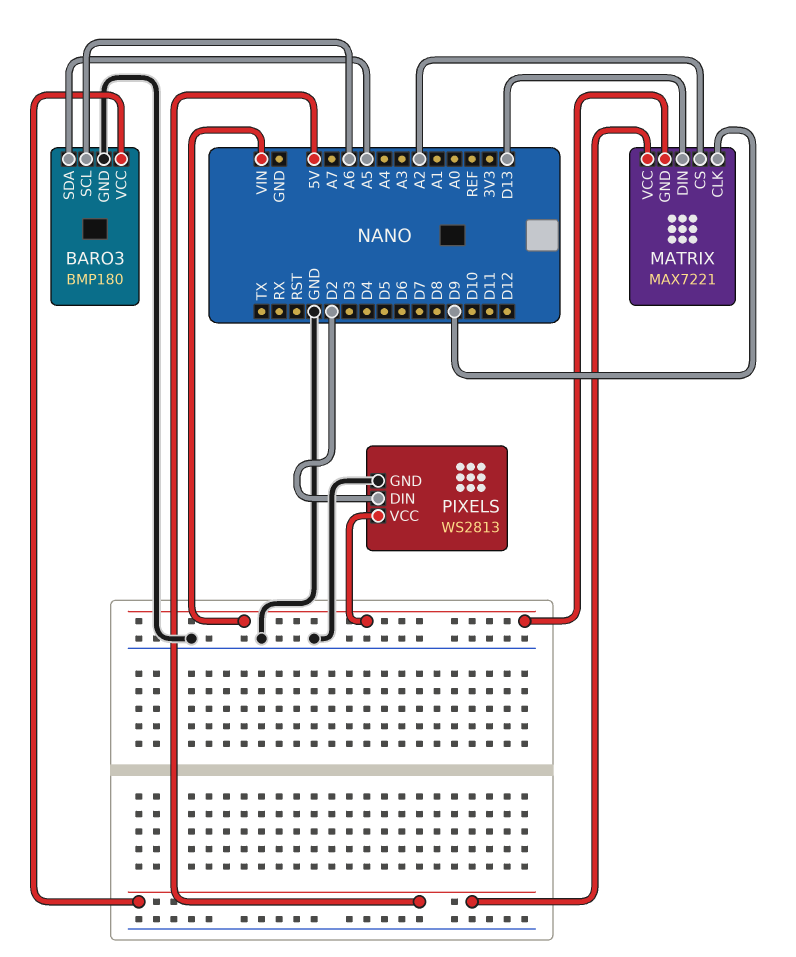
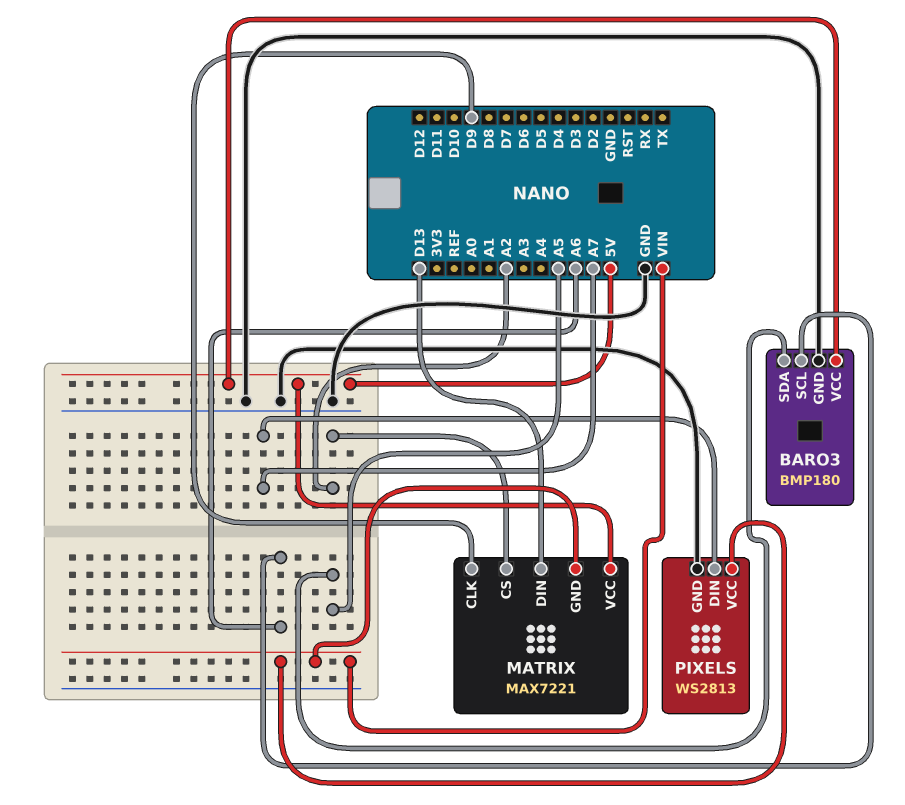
PIXELS pin DIN: D2 -> A7

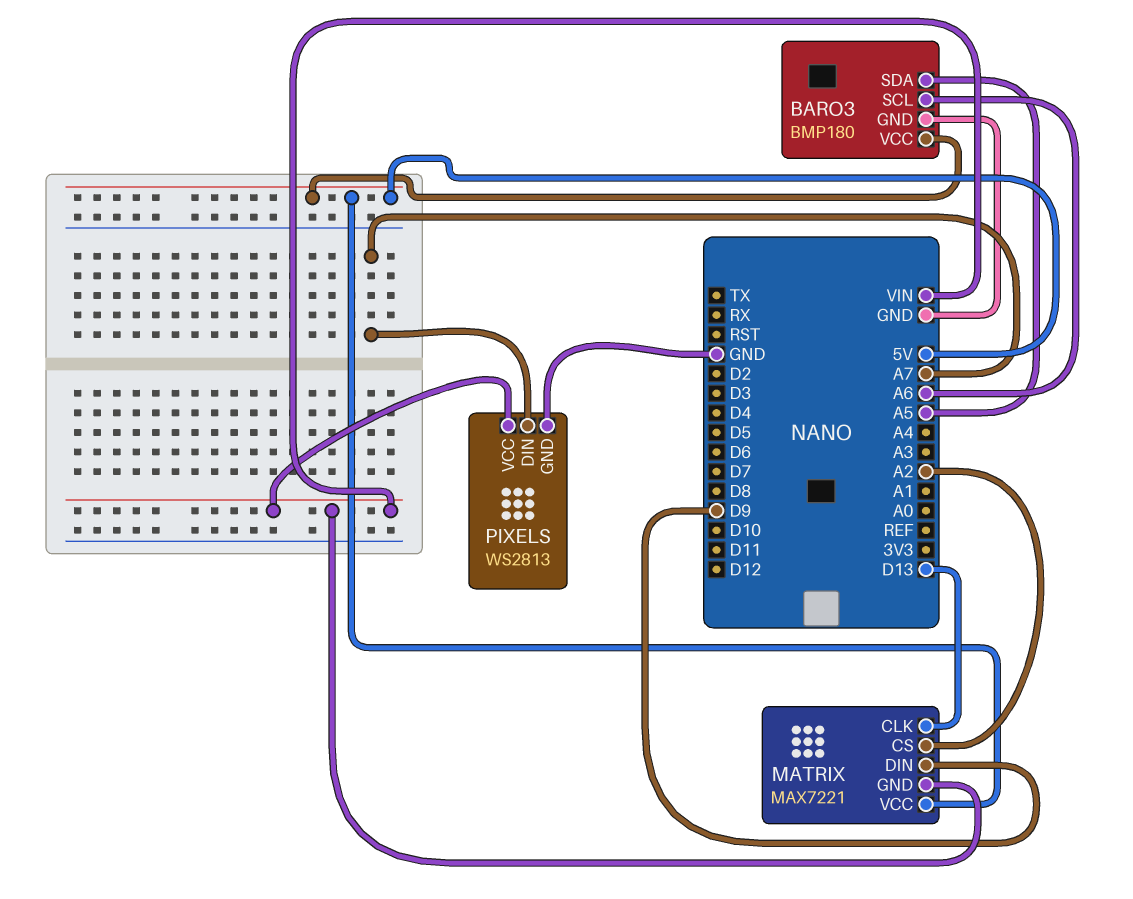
MATRIX pin CLK: D9 -> D13
MATRIX pin DIN: D13 -> D9

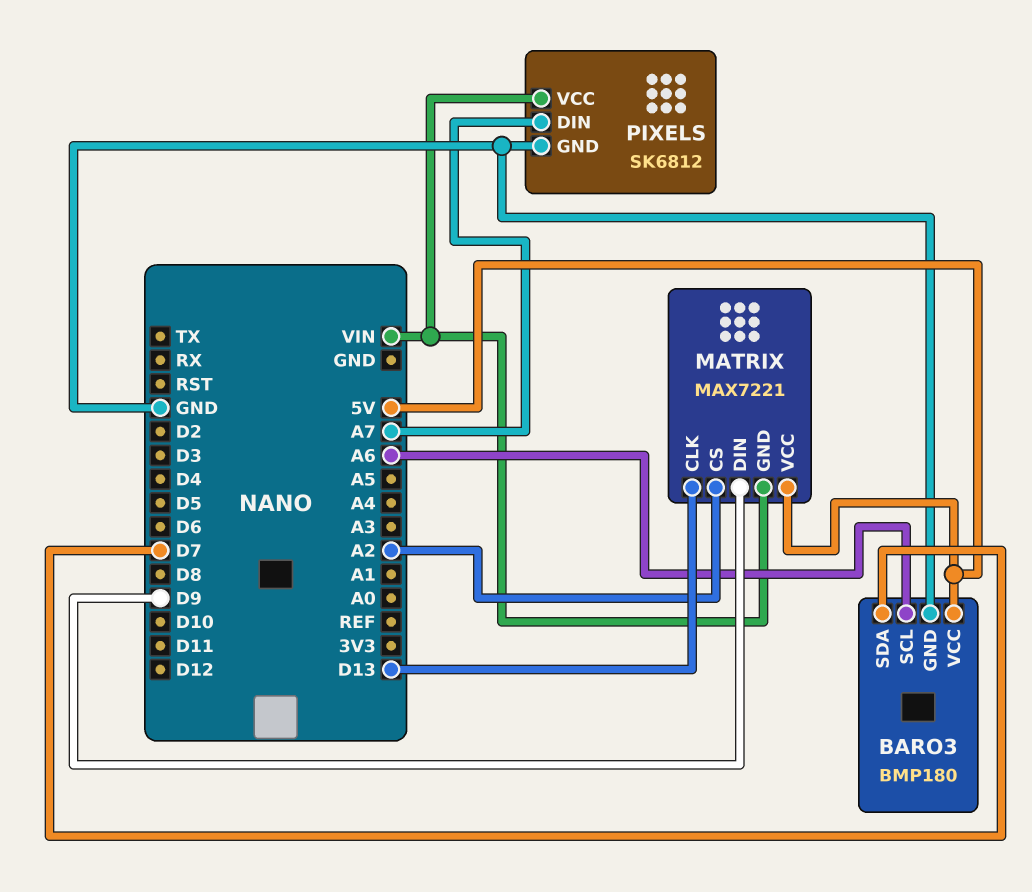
BARO3 pin SDA: A5 -> D7
PIXELS: WS2813 -> SK6812

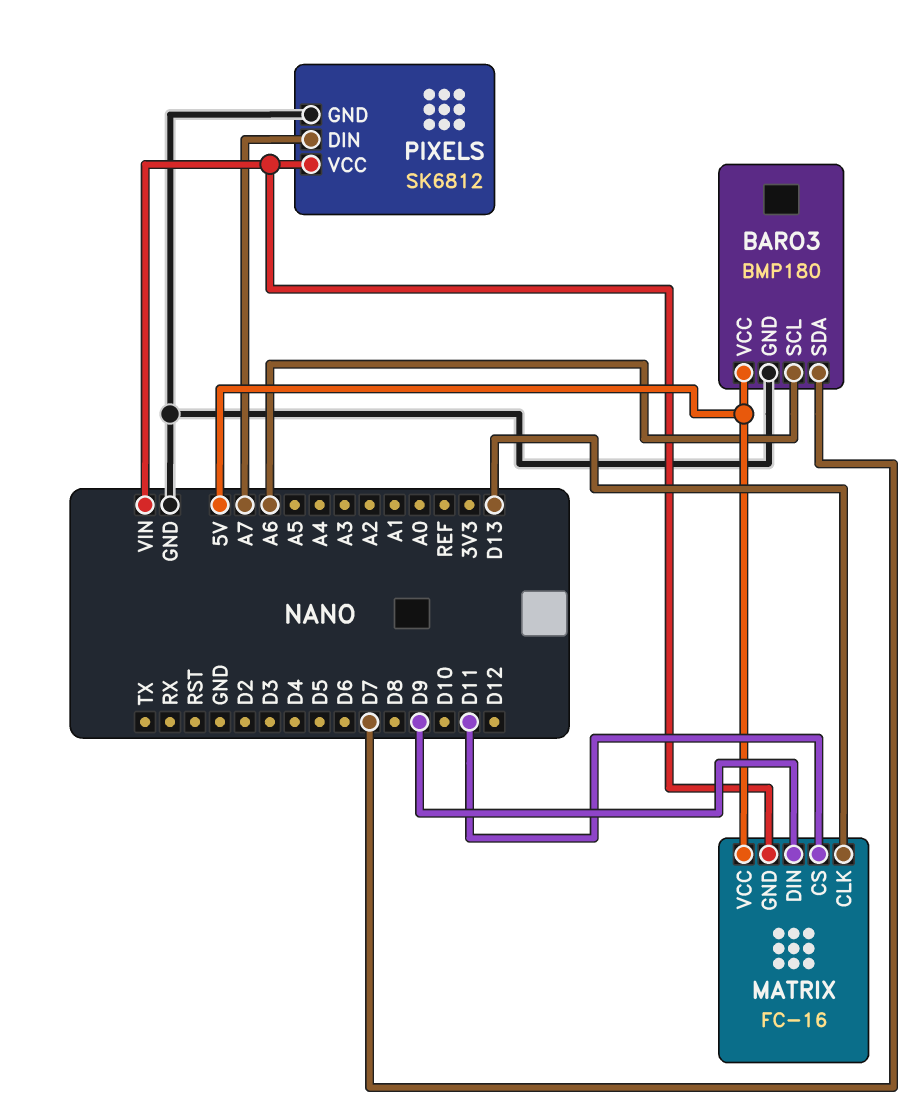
MATRIX: MAX7221 -> FC-16
MATRIX pin CS: A2 -> D11

